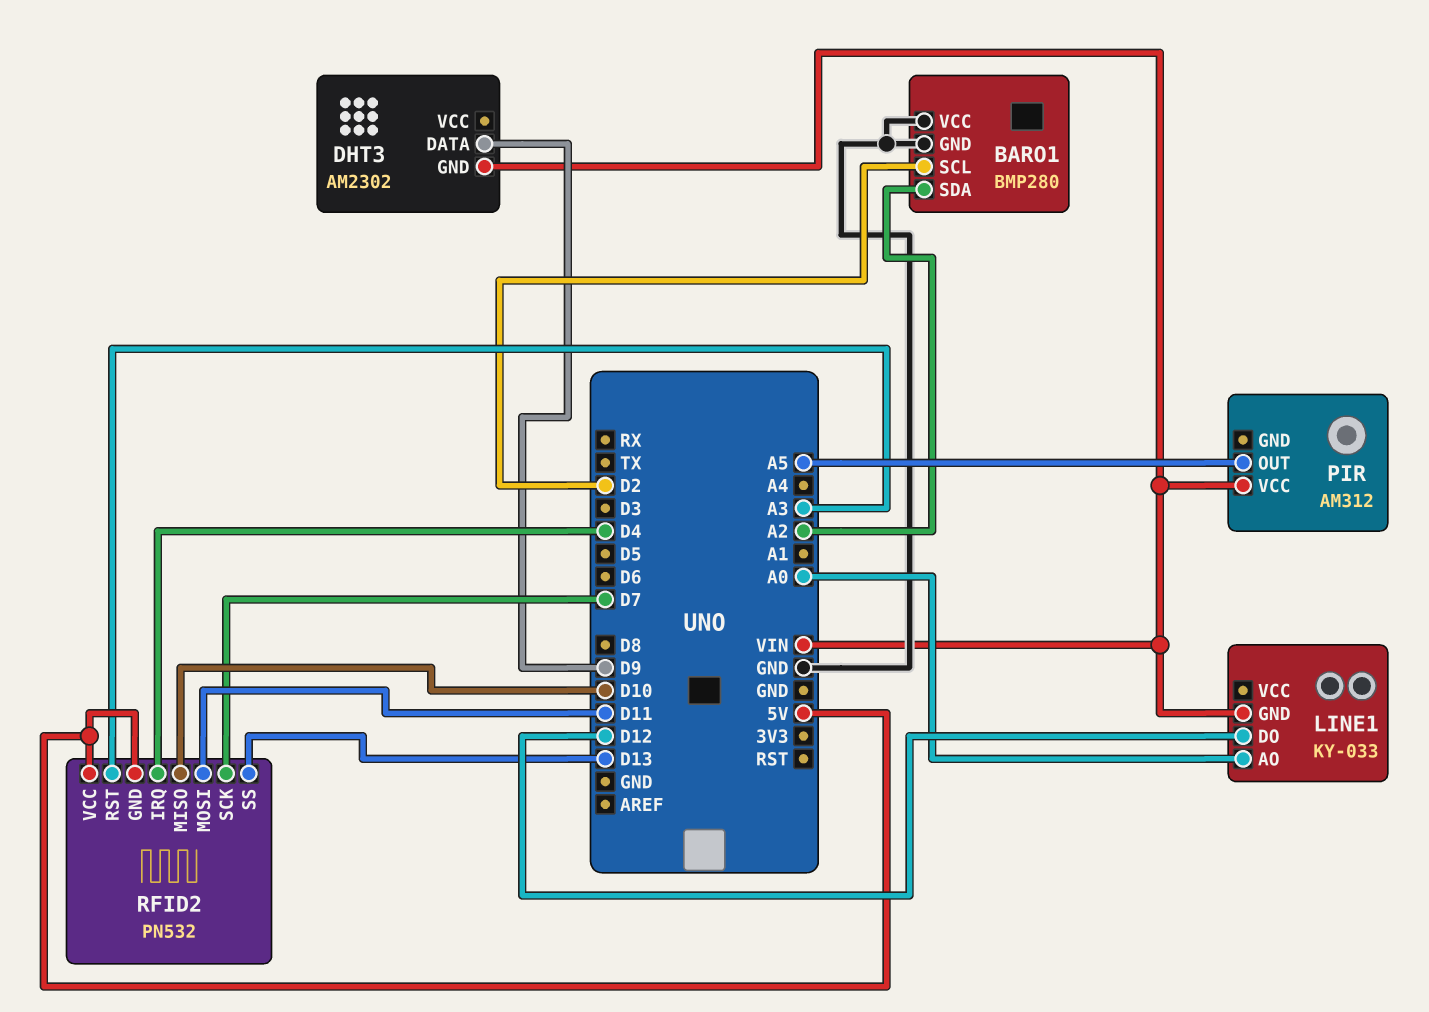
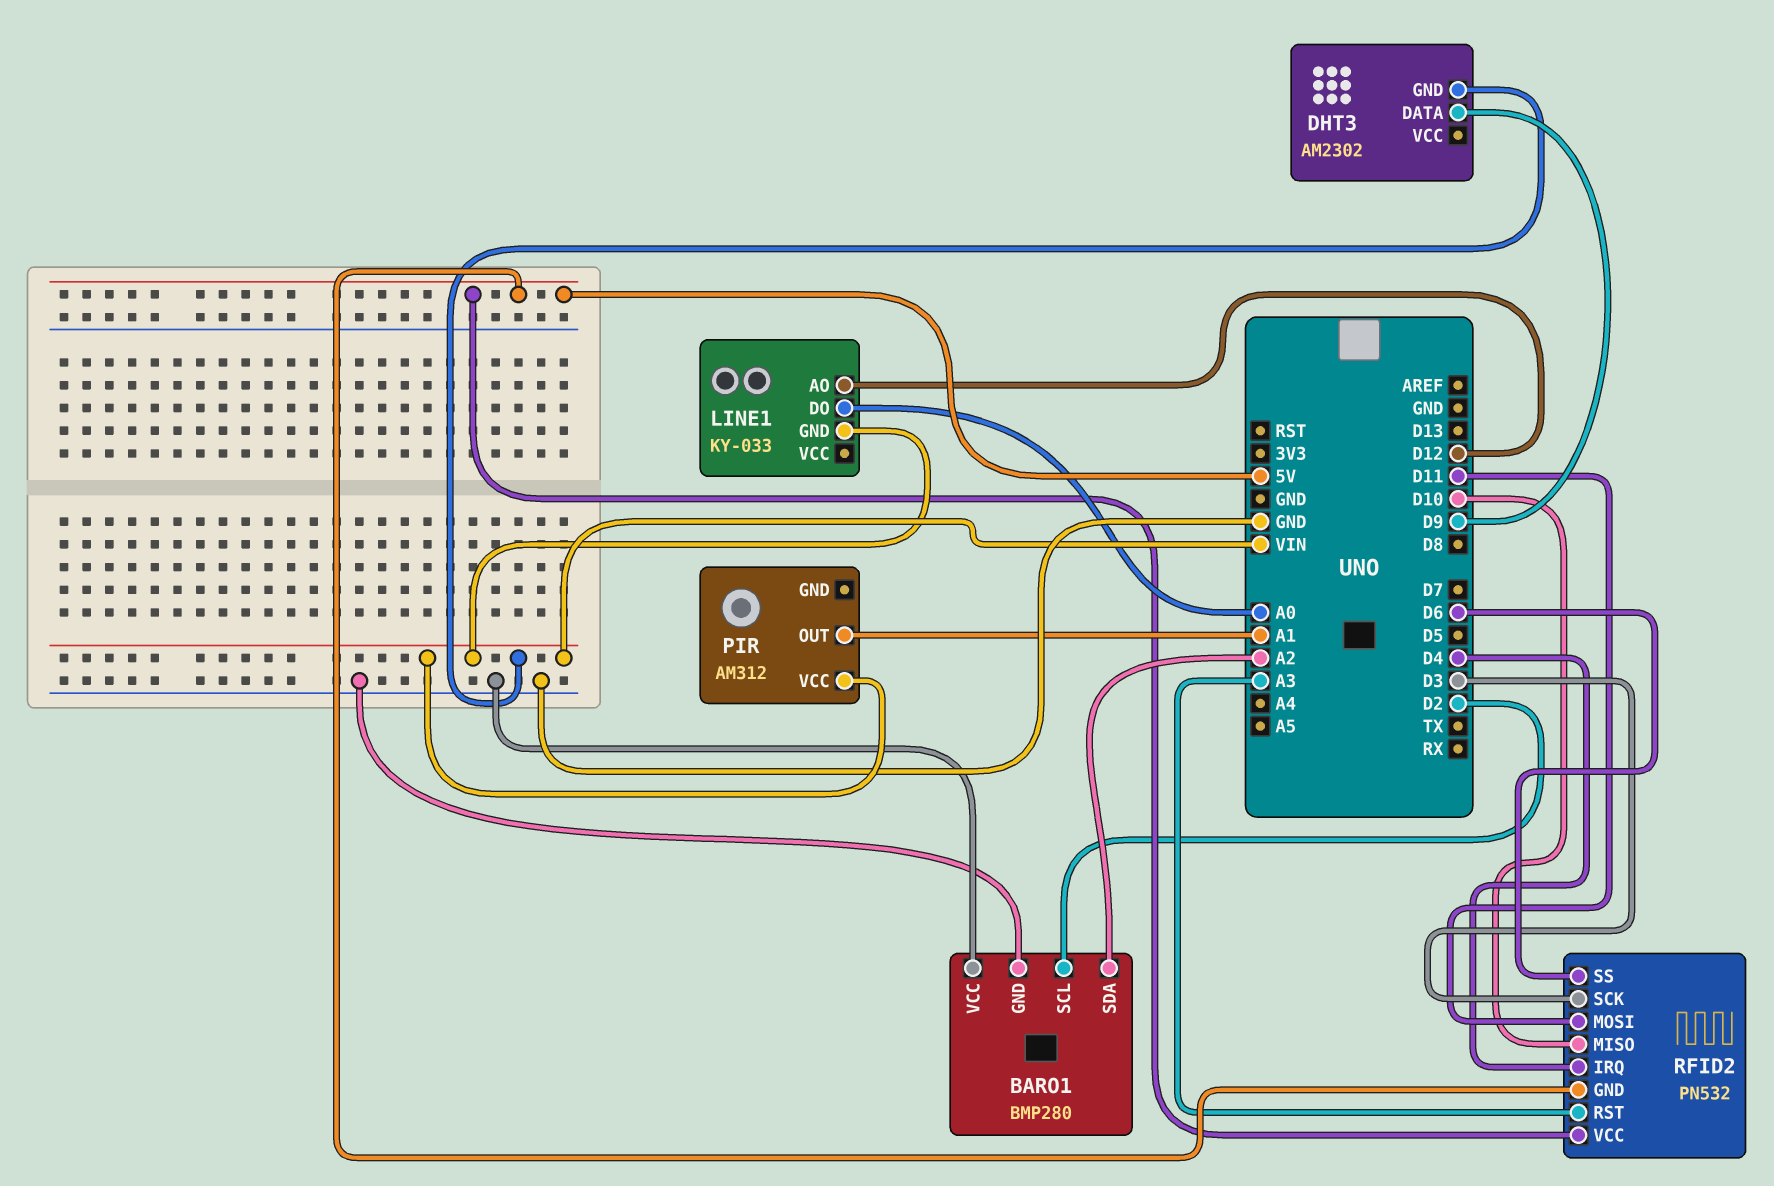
LINE1 pin AO: A0 -> D12
LINE1 pin DO: D12 -> A0
PIR pin OUT: A5 -> A1
RFID2 pin SCK: D7 -> D3
RFID2 pin SS: D13 -> D6

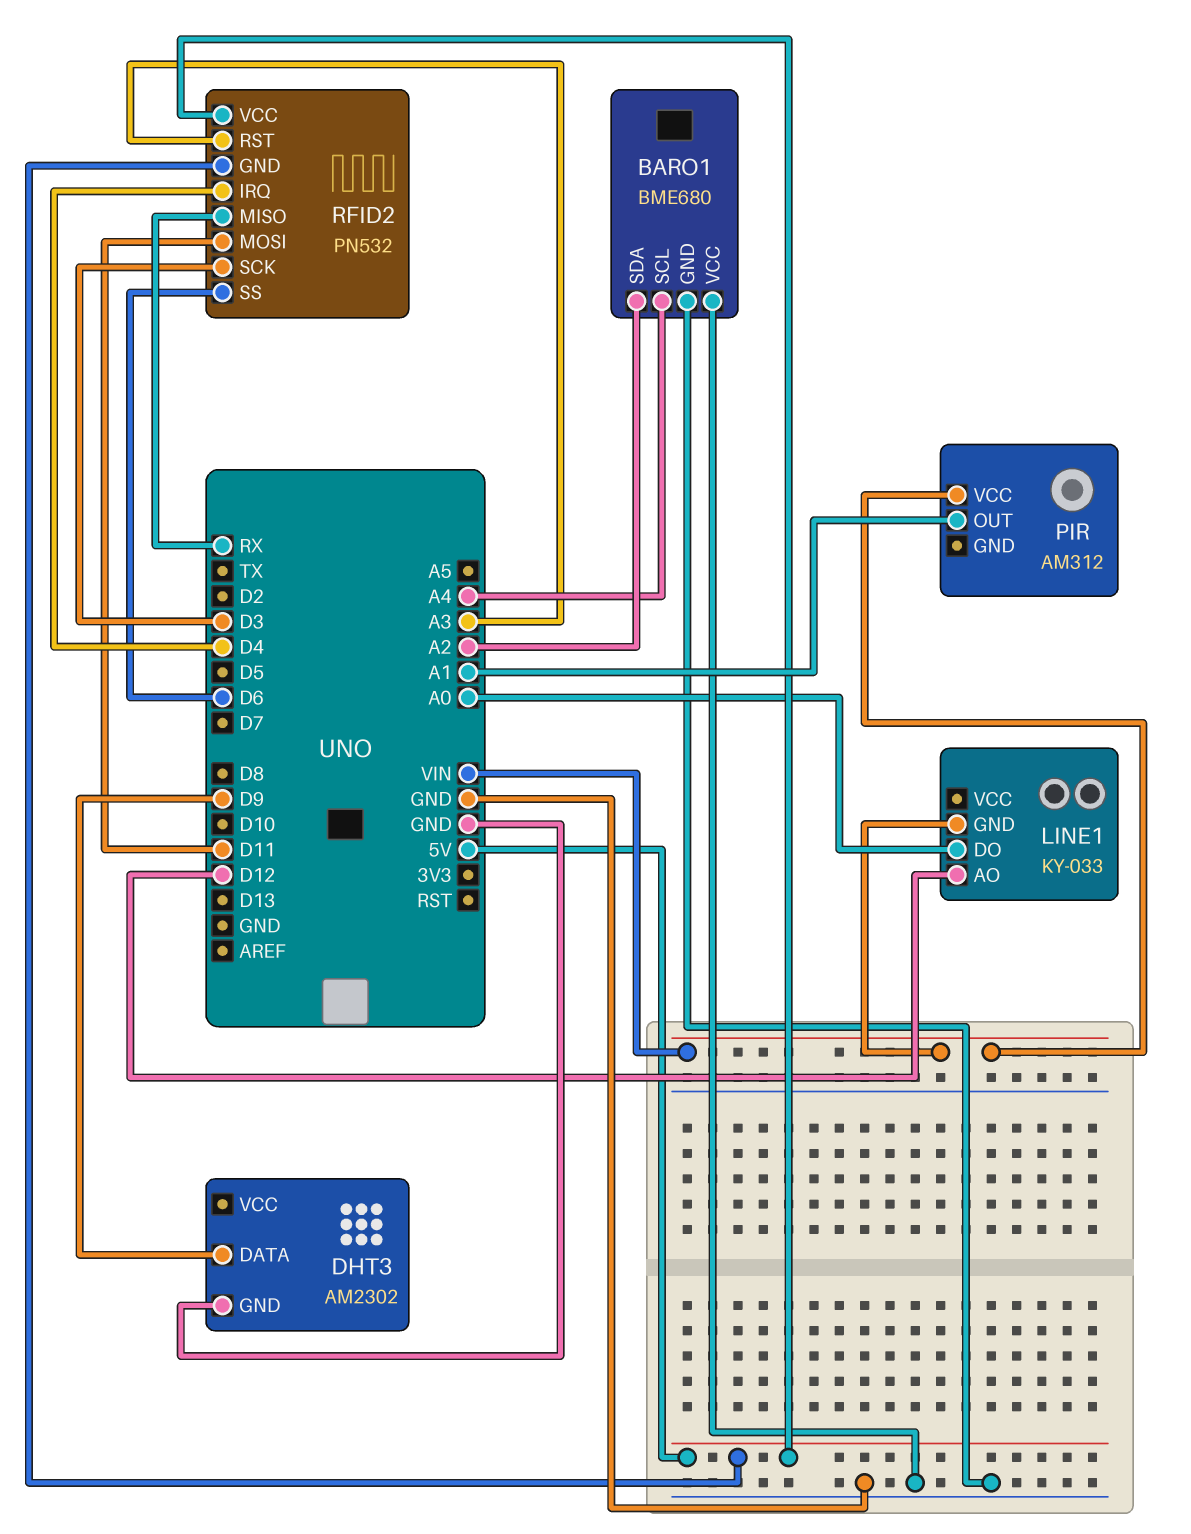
BARO1: BMP280 -> BME680
BARO1 pin SCL: D2 -> A4
DHT3 pin GND: VIN -> GND
RFID2 pin MISO: D10 -> RX

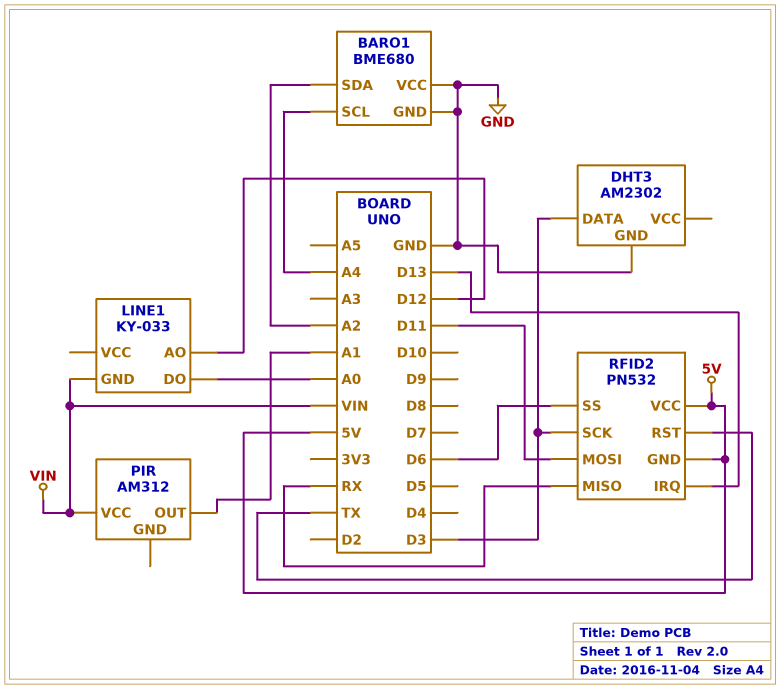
DHT3 pin DATA: D9 -> D3
RFID2 pin IRQ: D4 -> D13
RFID2 pin RST: A3 -> TX

